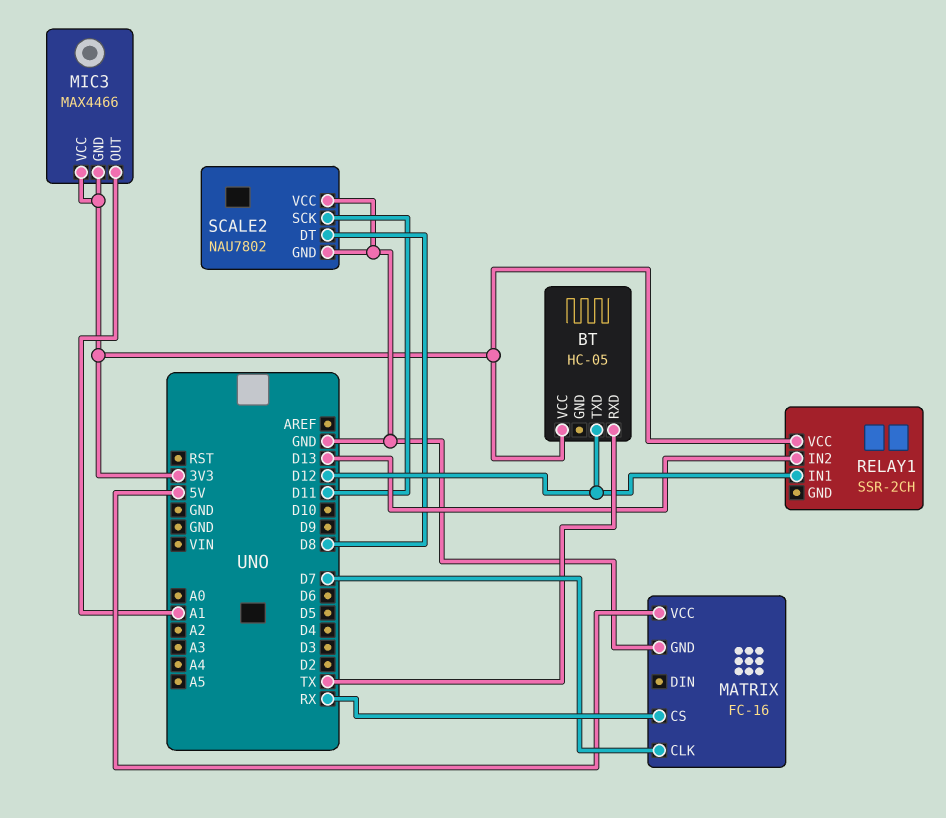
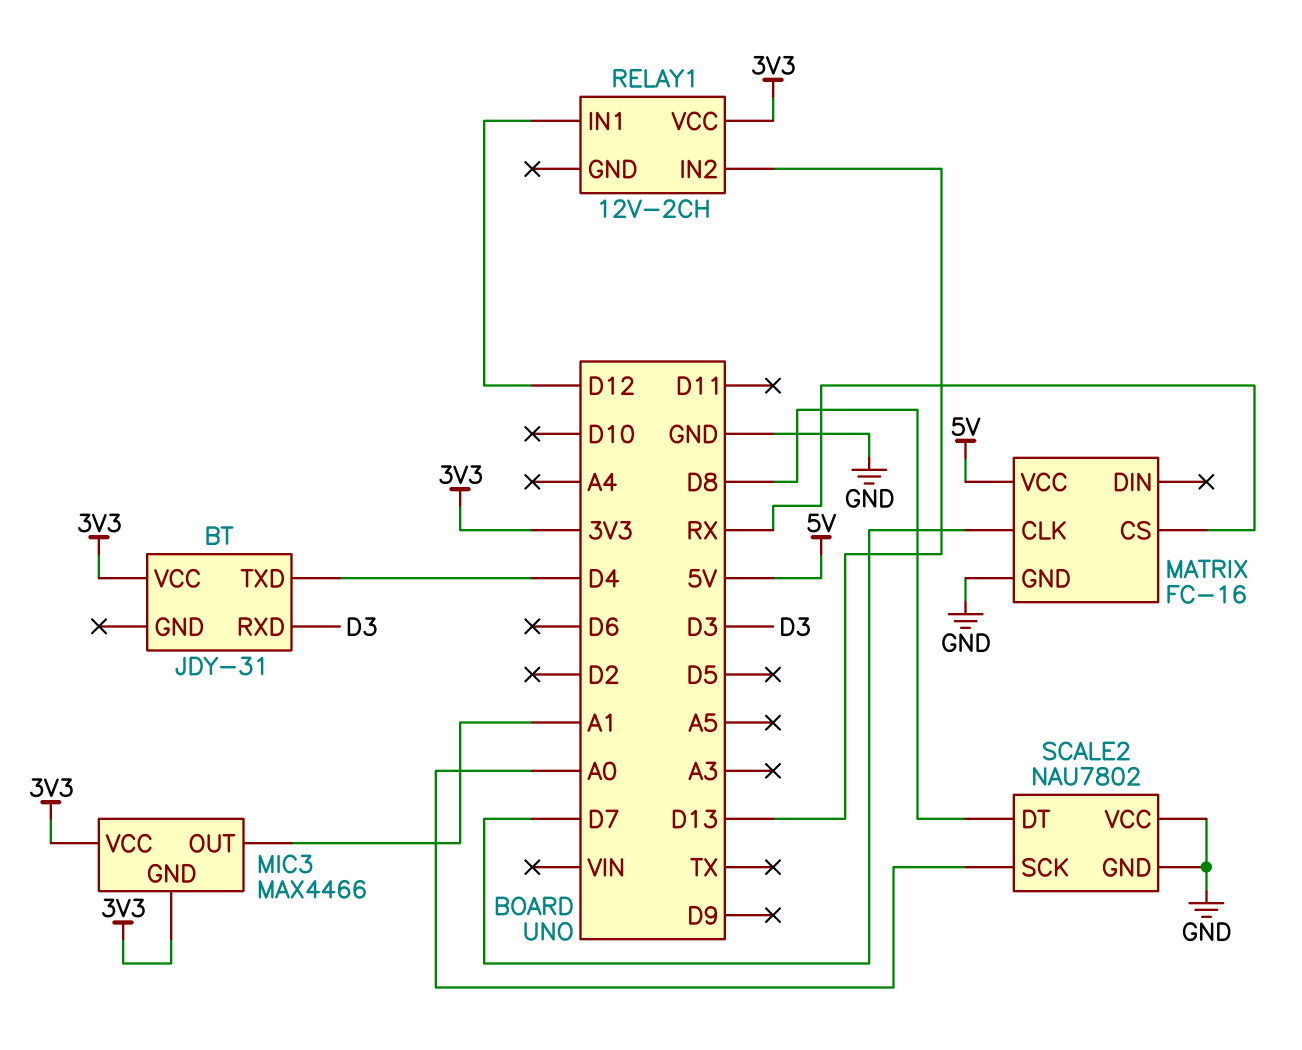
BT: HC-05 -> JDY-31
BT pin RXD: TX -> D3
BT pin TXD: D12 -> D4
RELAY1: SSR-2CH -> 12V-2CH
SCALE2 pin SCK: D11 -> A0

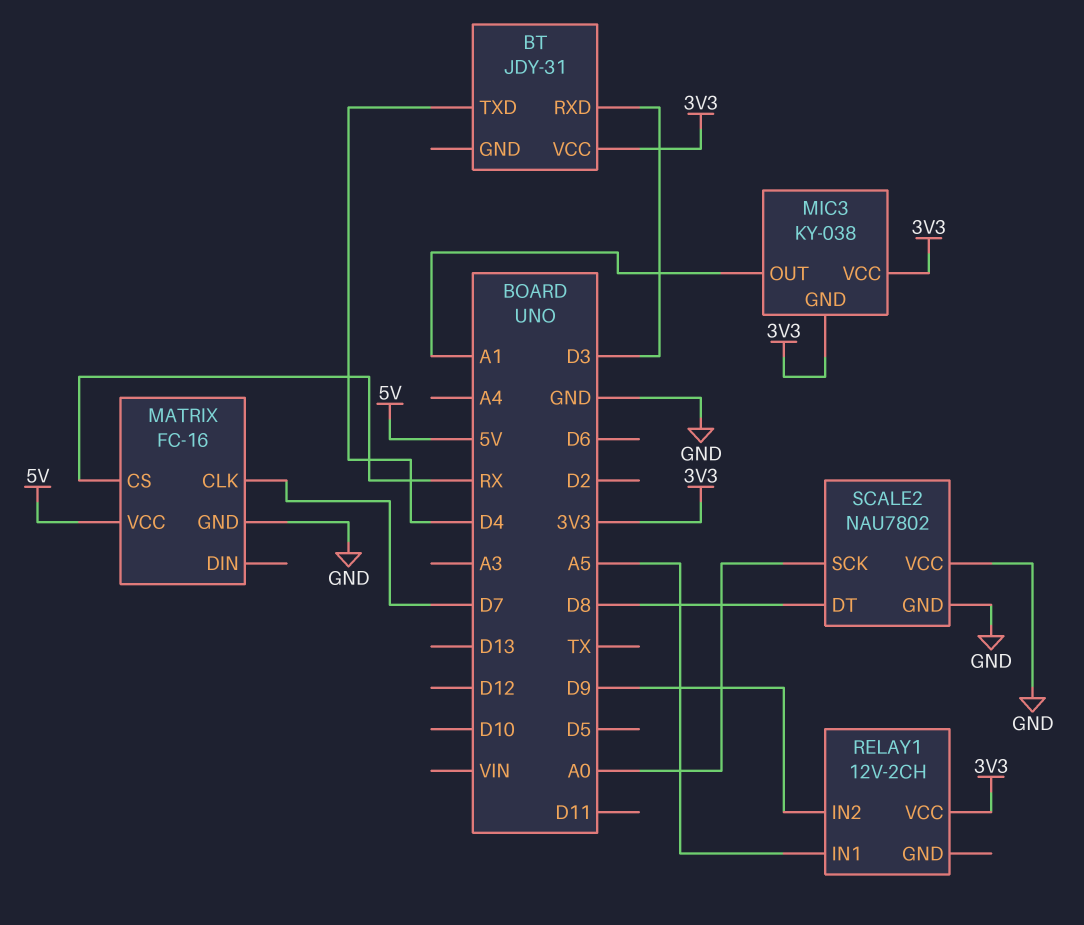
MIC3: MAX4466 -> KY-038
RELAY1 pin IN1: D12 -> A5
RELAY1 pin IN2: D13 -> D9

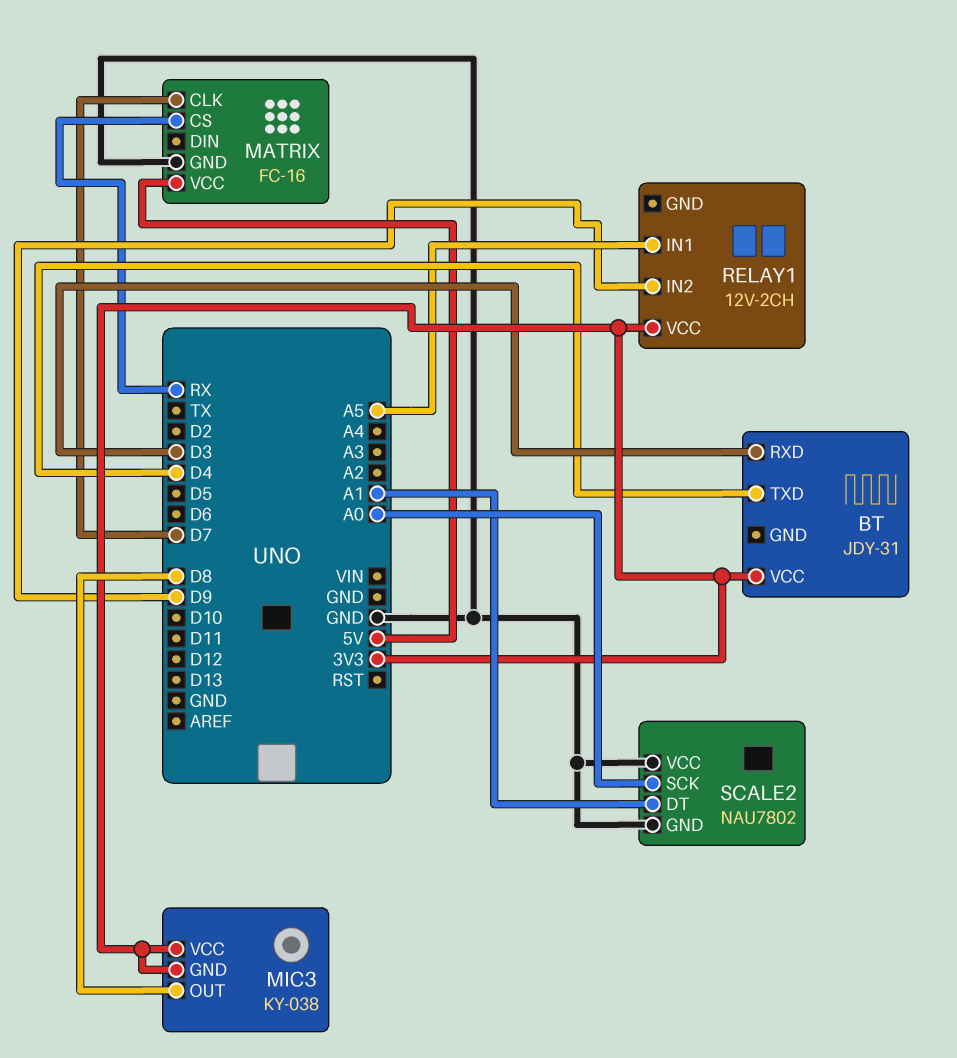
MIC3 pin OUT: A1 -> D8
SCALE2 pin DT: D8 -> A1

